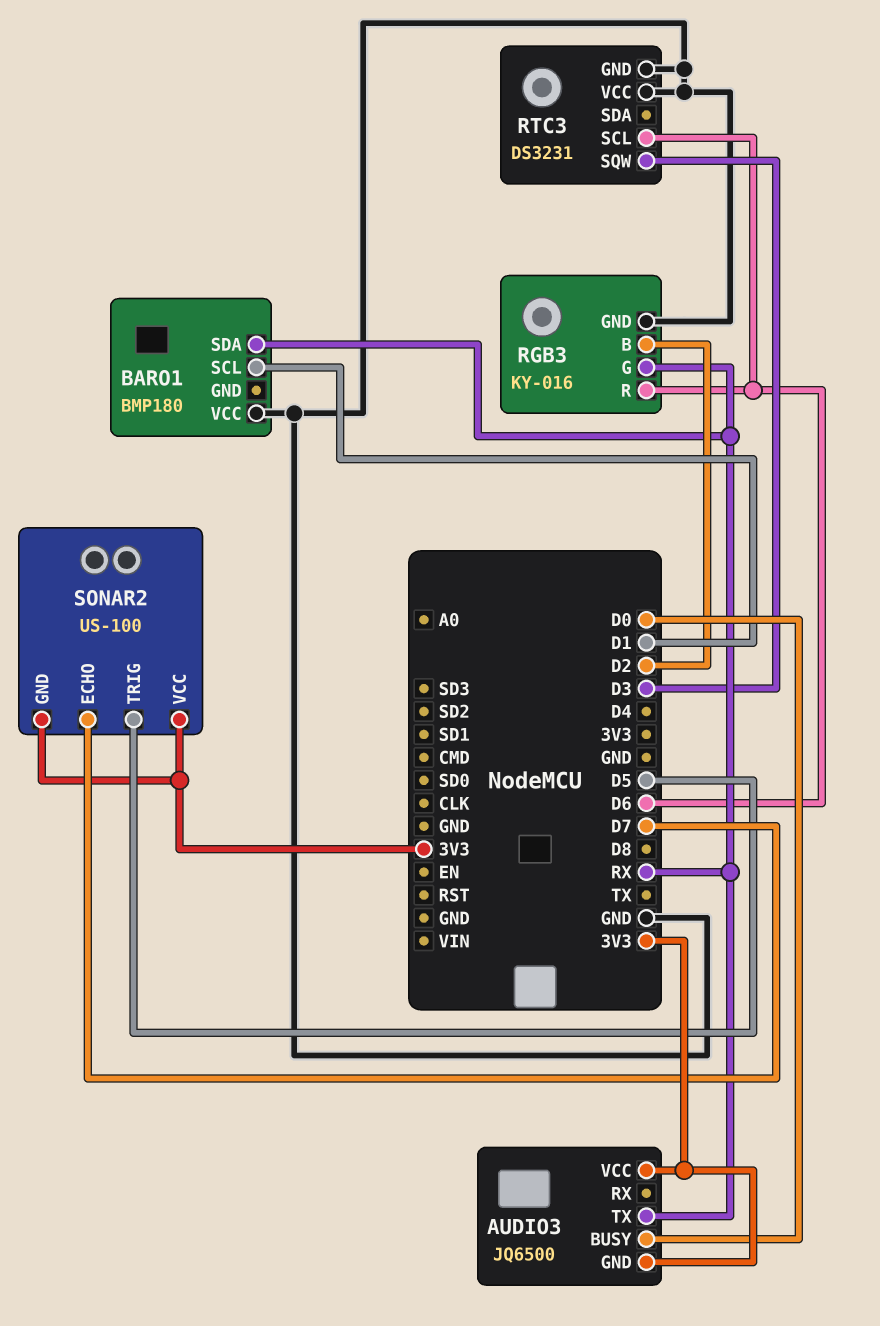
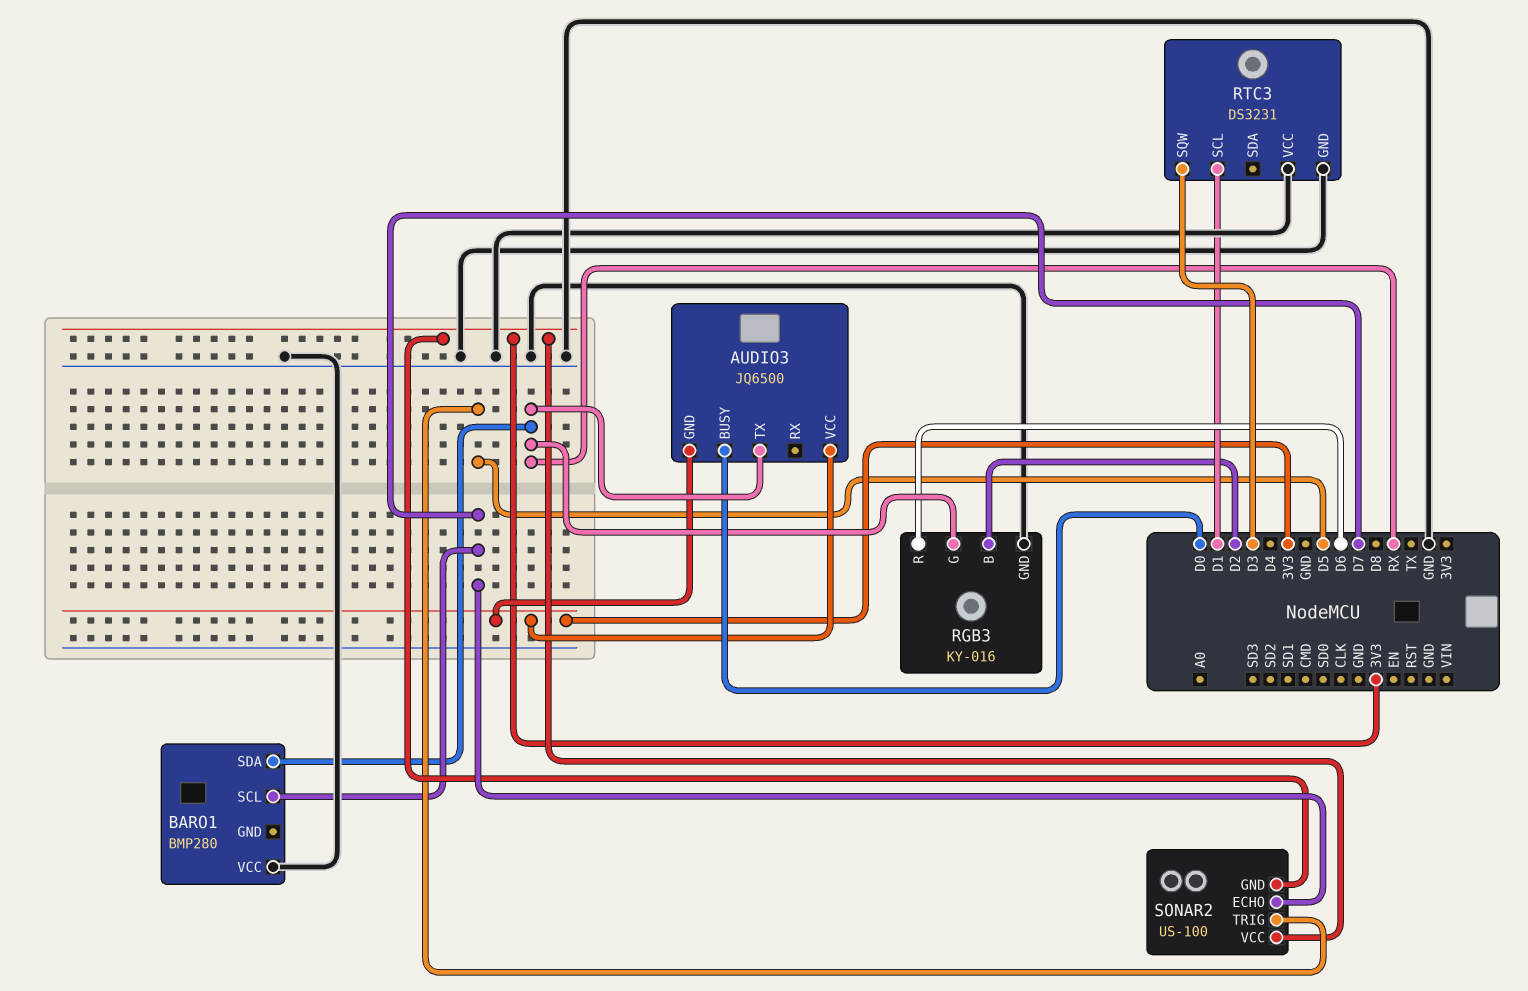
BARO1: BMP180 -> BMP280
BARO1 pin SCL: D1 -> D7
RTC3 pin SCL: D6 -> D1

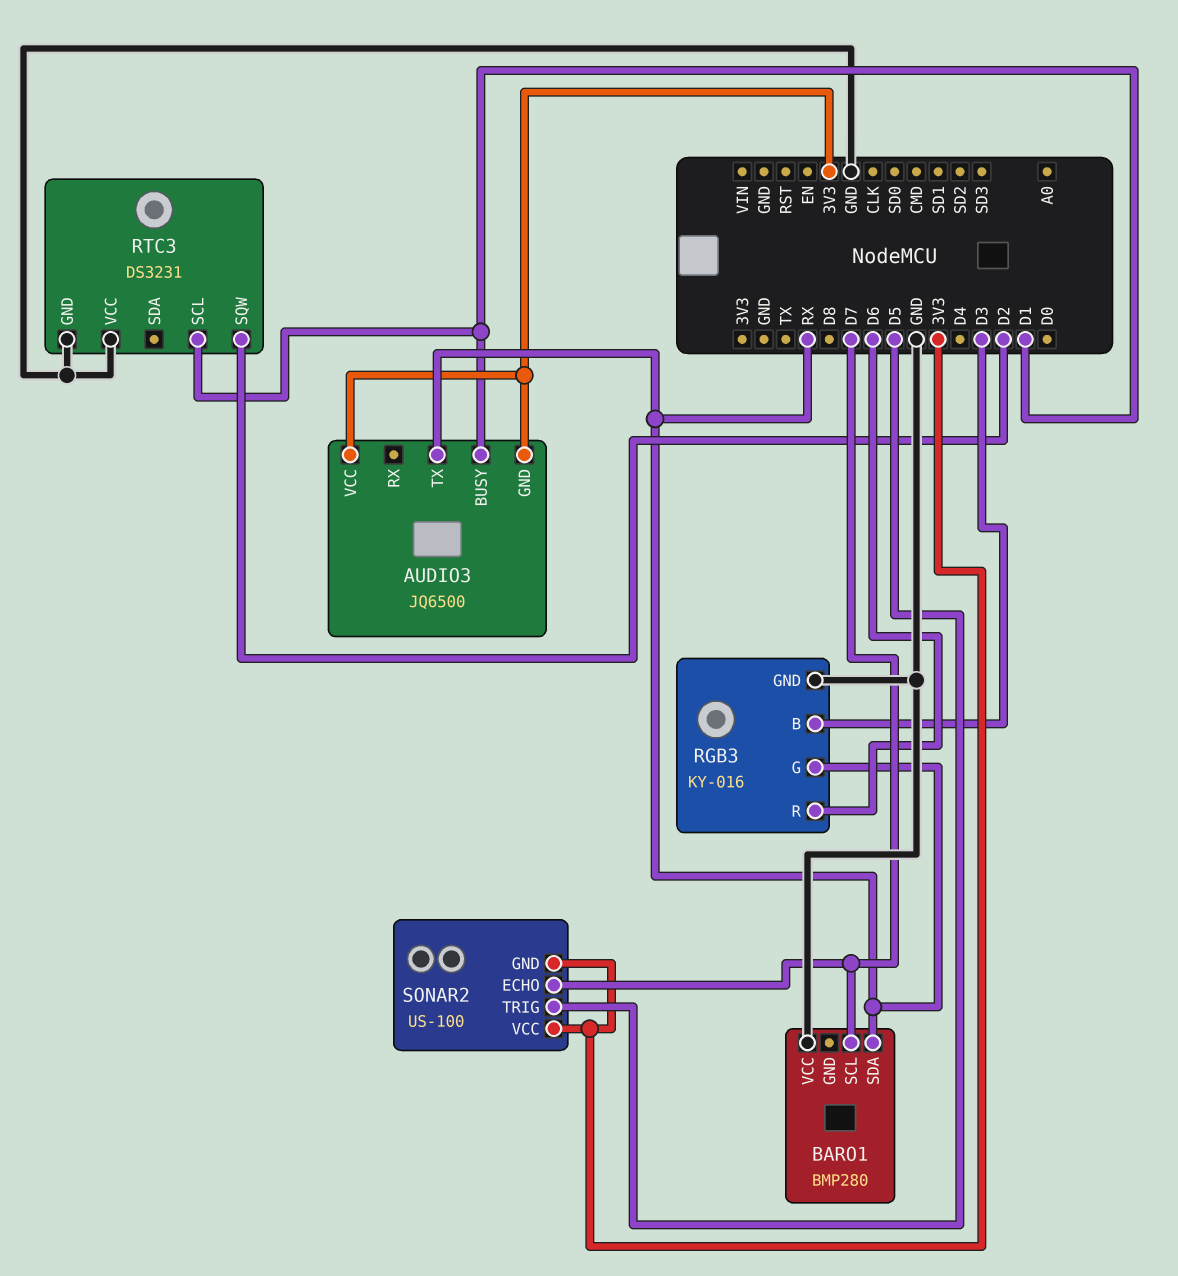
AUDIO3 pin BUSY: D0 -> D1
RGB3 pin B: D2 -> D3
RTC3 pin SQW: D3 -> D2

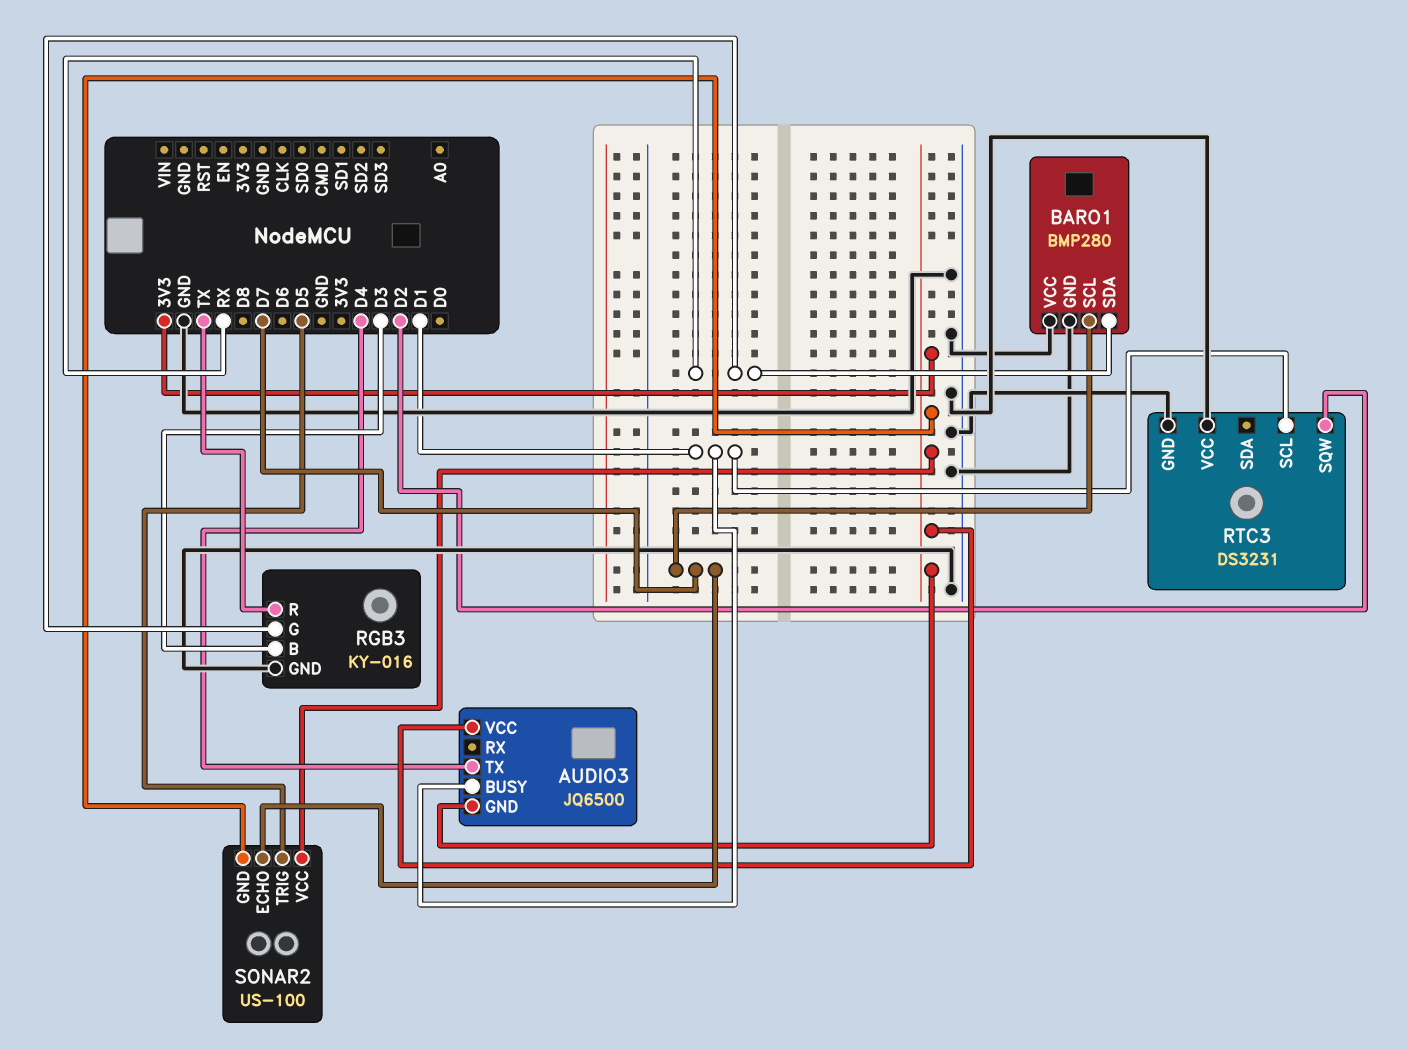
AUDIO3 pin TX: RX -> D4
BARO1 pin GND: none -> GND
RGB3 pin R: D6 -> TX

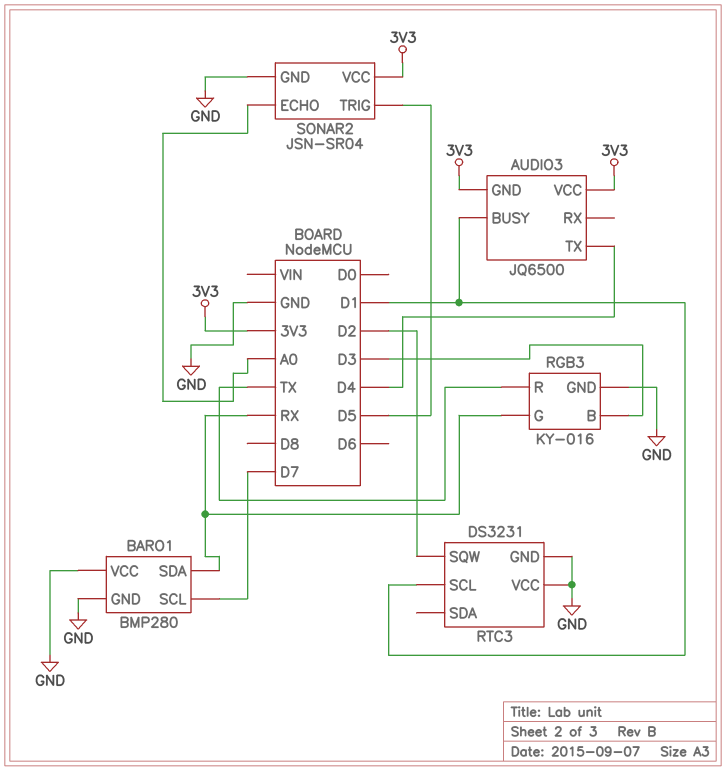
SONAR2: US-100 -> JSN-SR04
SONAR2 pin ECHO: D7 -> A0
SONAR2 pin GND: 3V3 -> GND

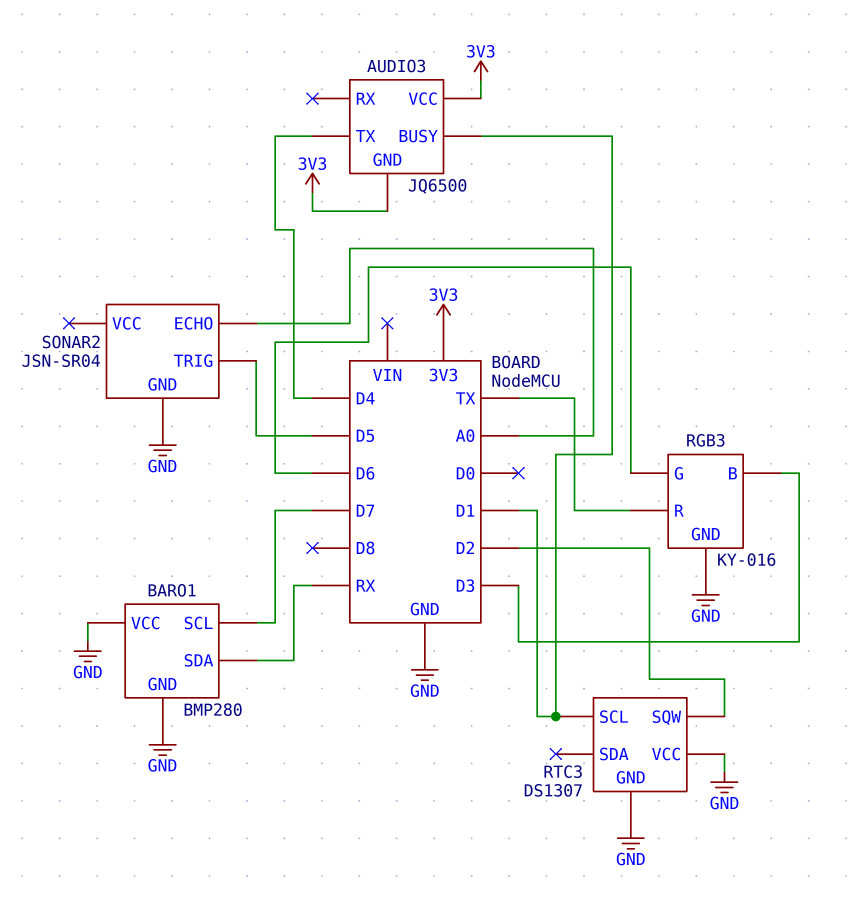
RGB3 pin G: RX -> D6
RTC3: DS3231 -> DS1307
SONAR2 pin VCC: 3V3 -> none

